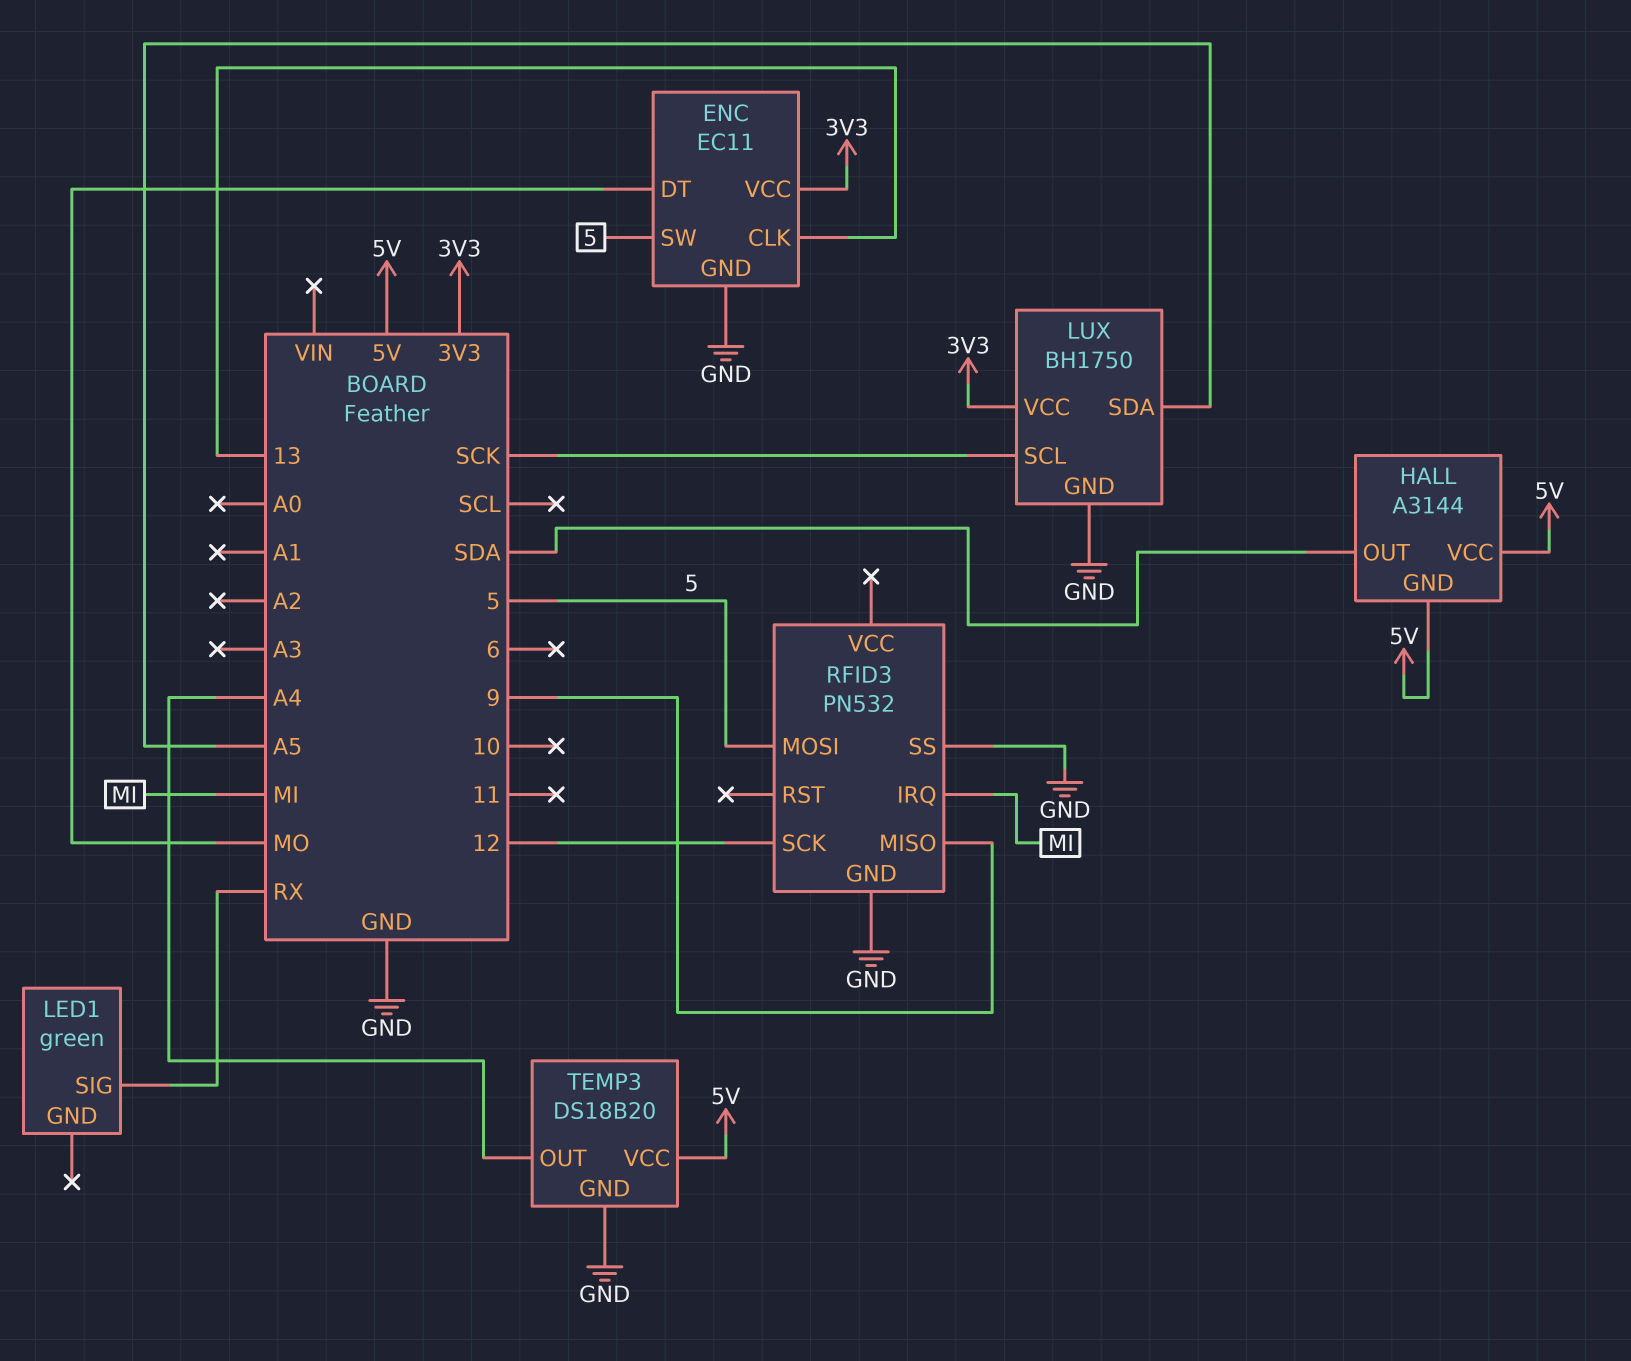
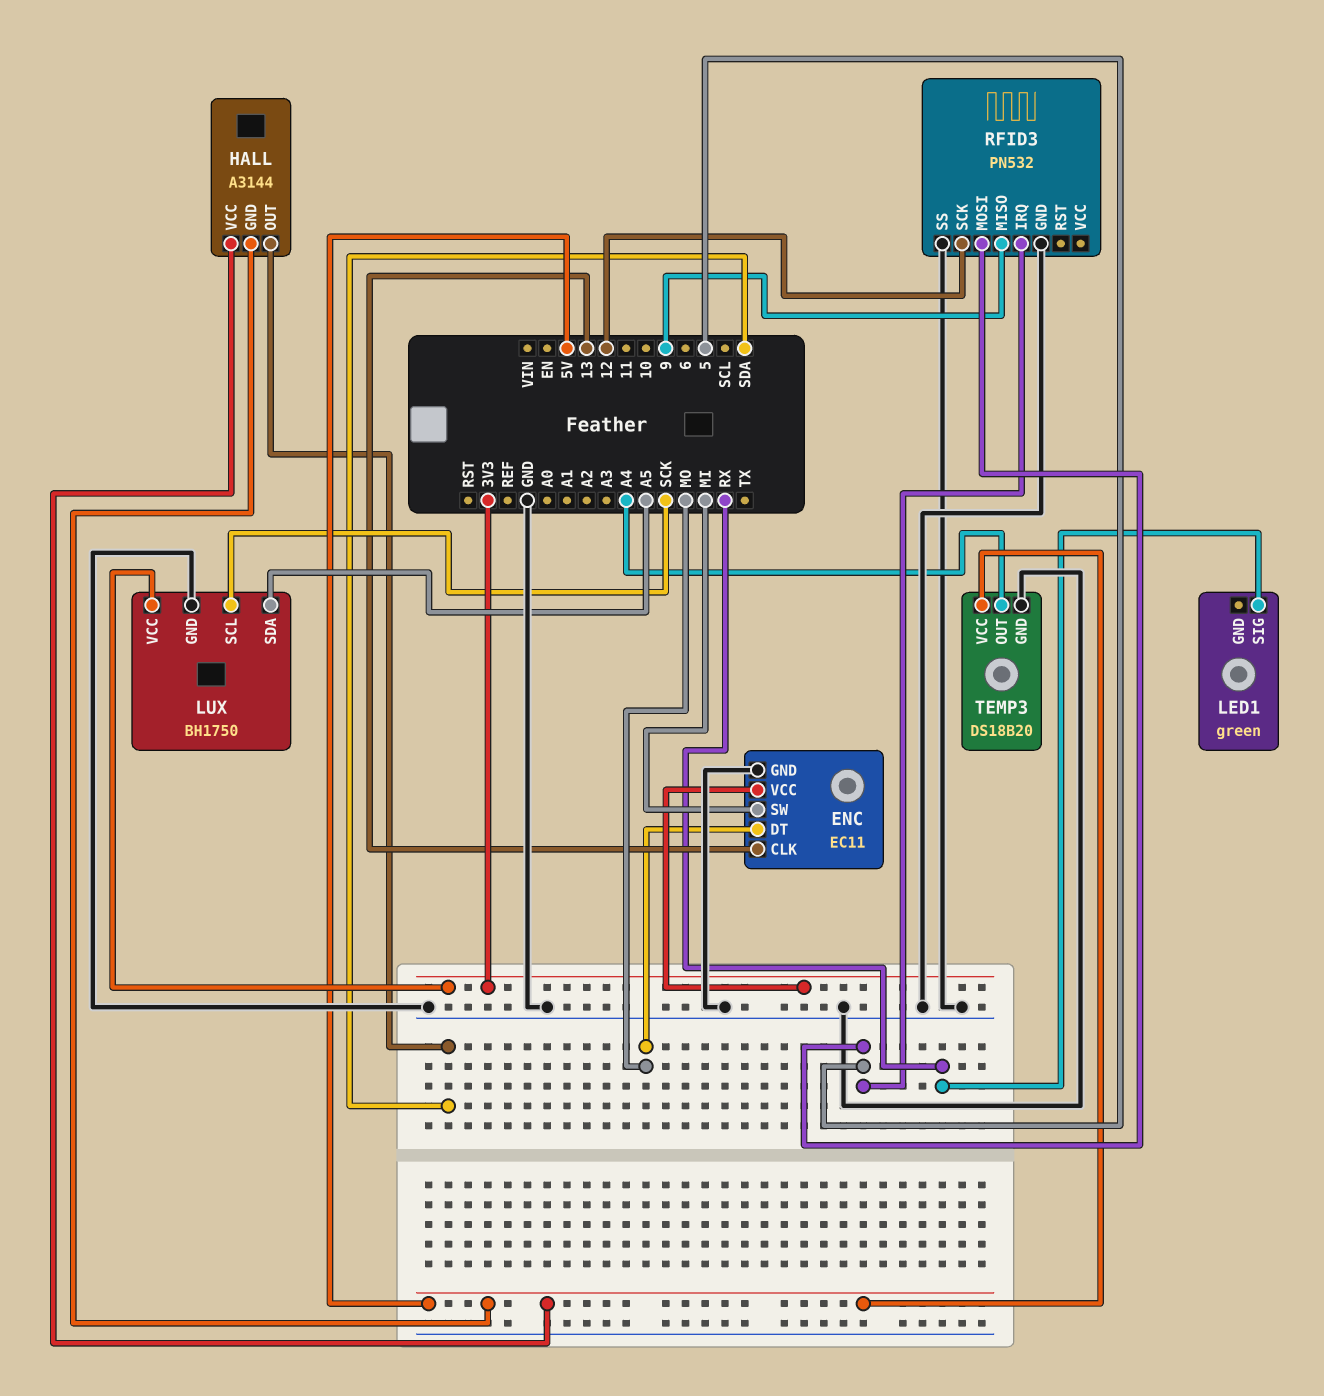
ENC pin SW: 5 -> MI
RFID3 pin IRQ: MI -> 5

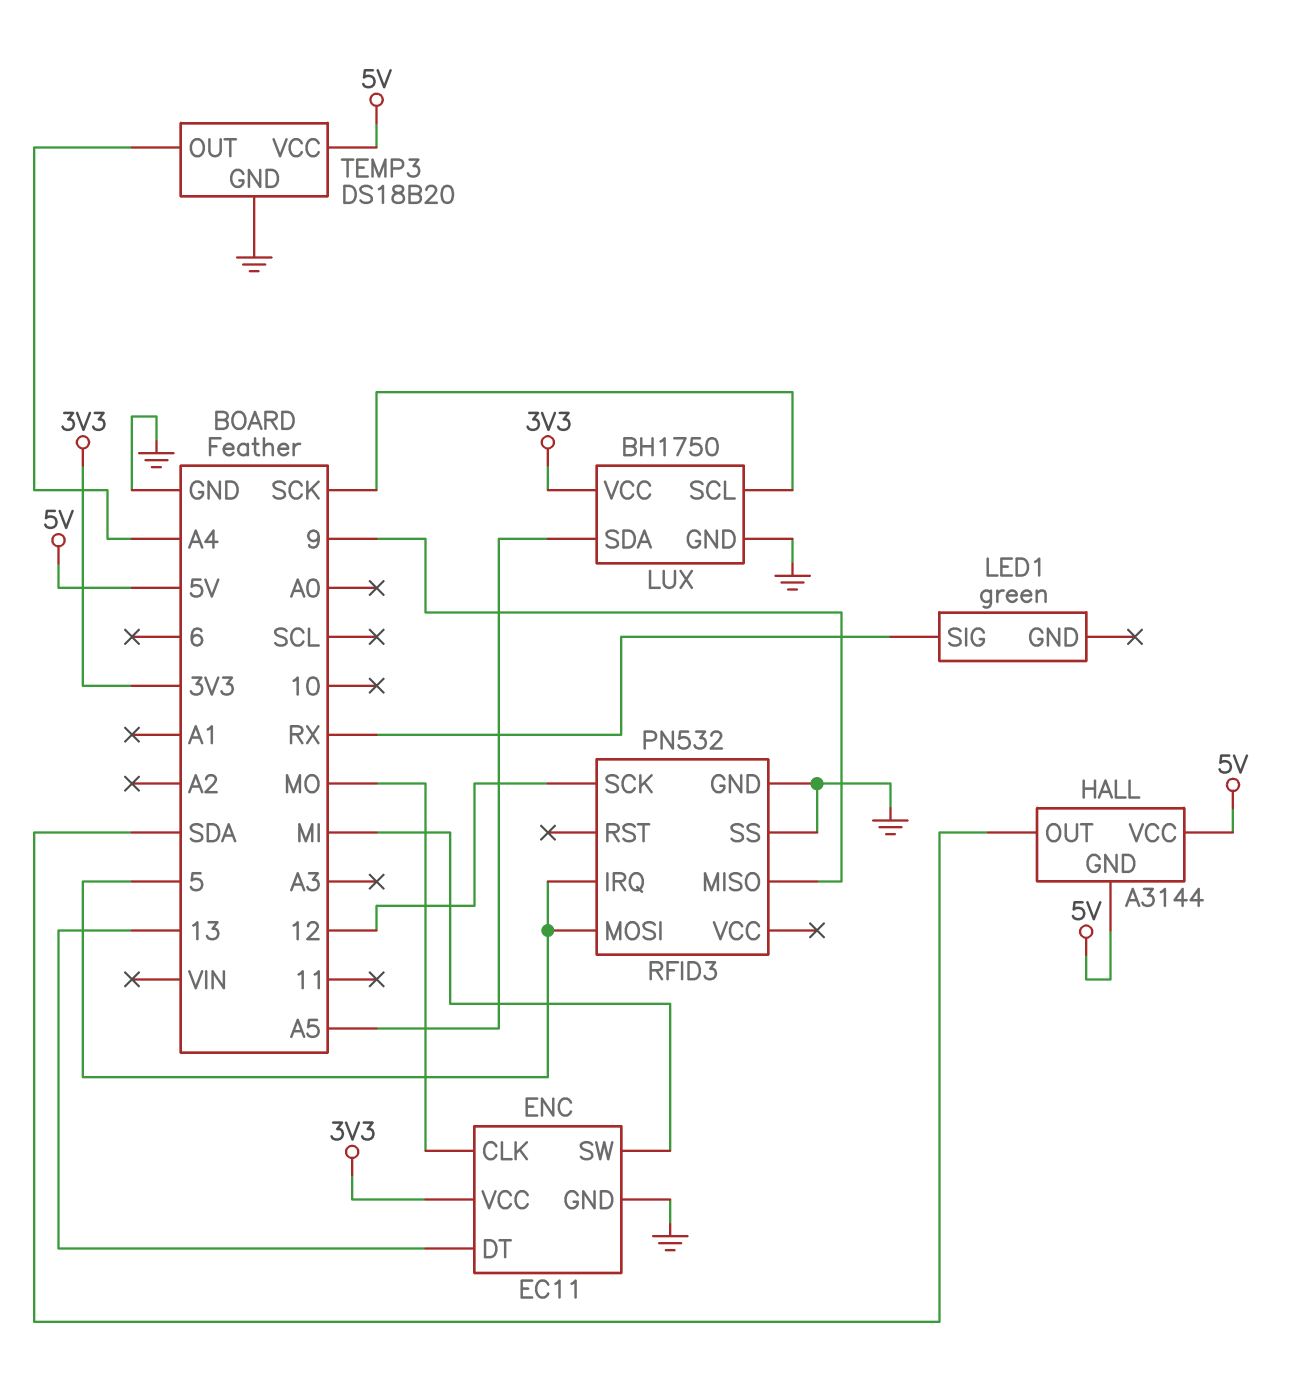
ENC pin CLK: 13 -> MO
ENC pin DT: MO -> 13

